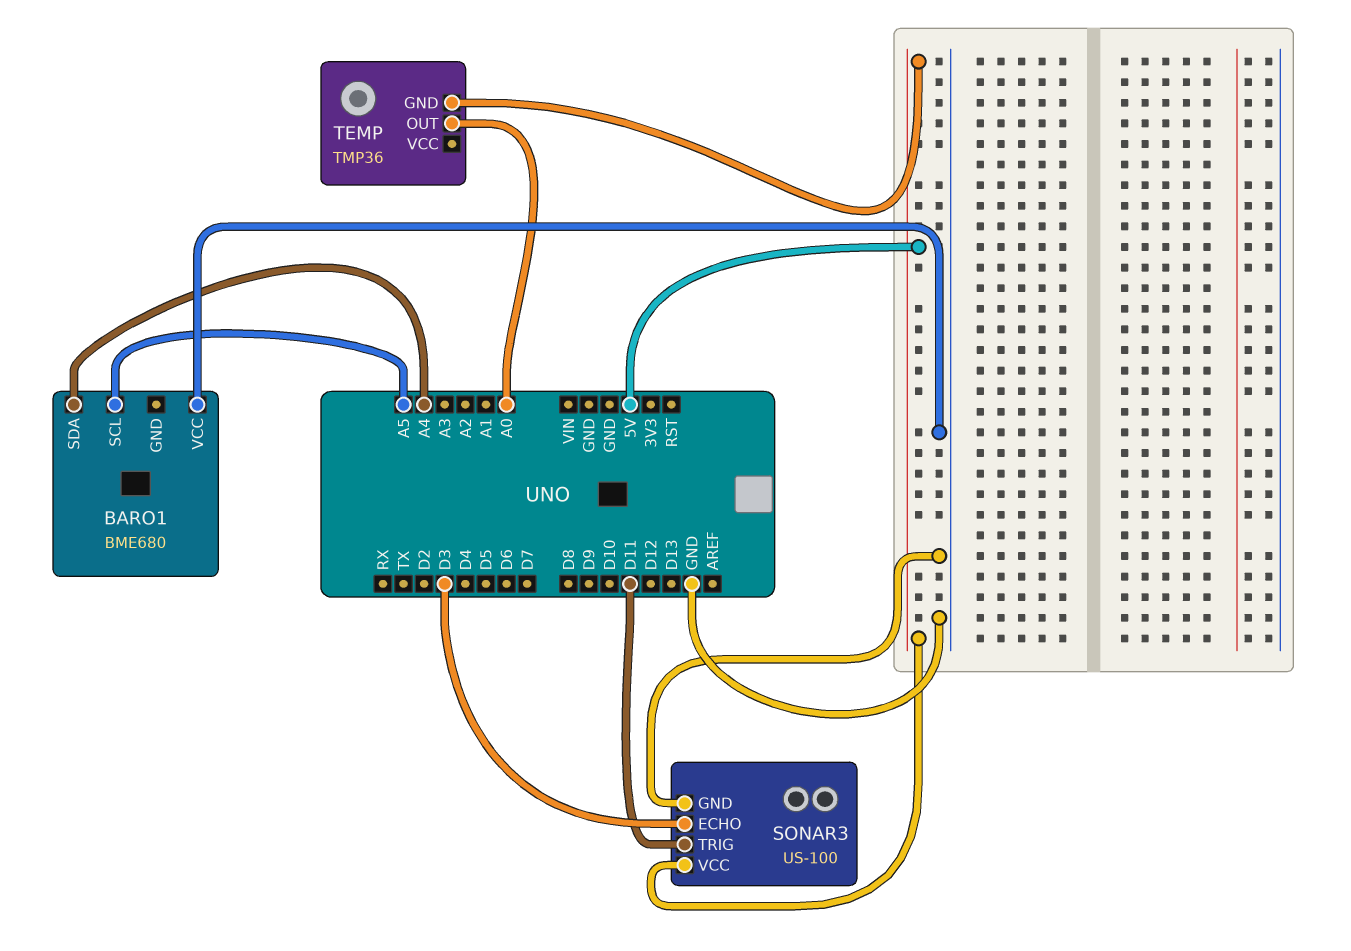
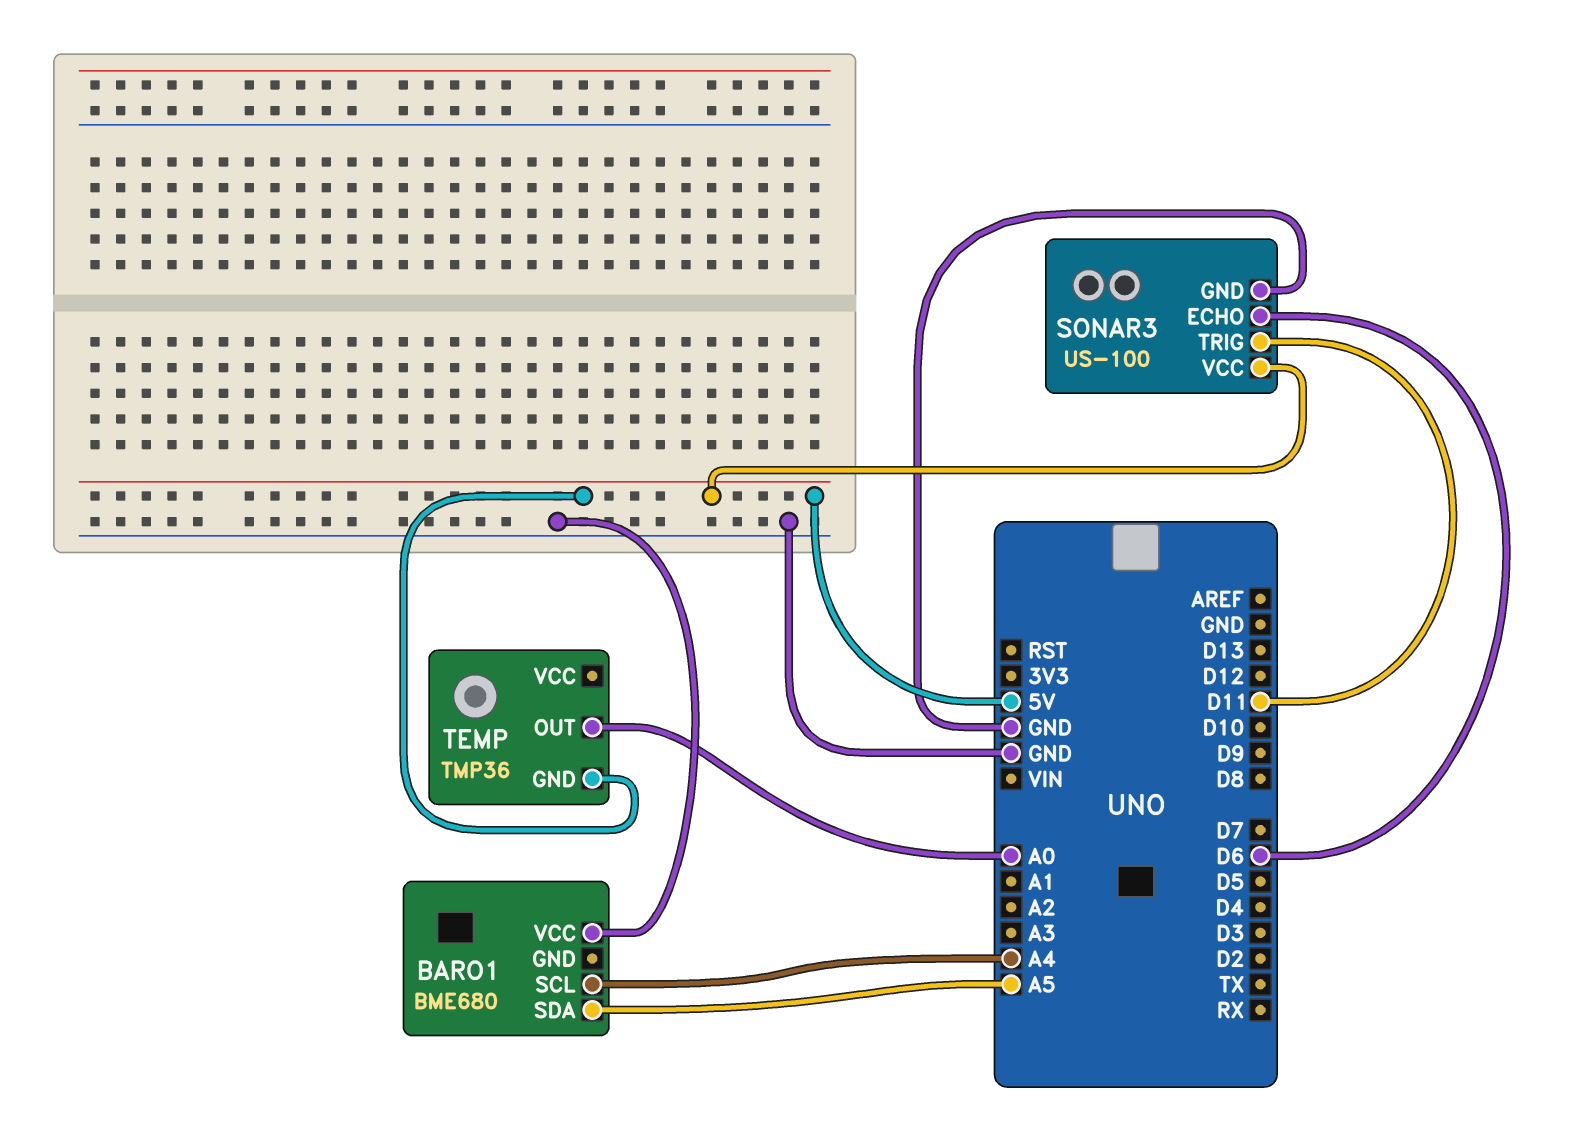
BARO1 pin SCL: A5 -> A4
BARO1 pin SDA: A4 -> A5
SONAR3 pin ECHO: D3 -> D6

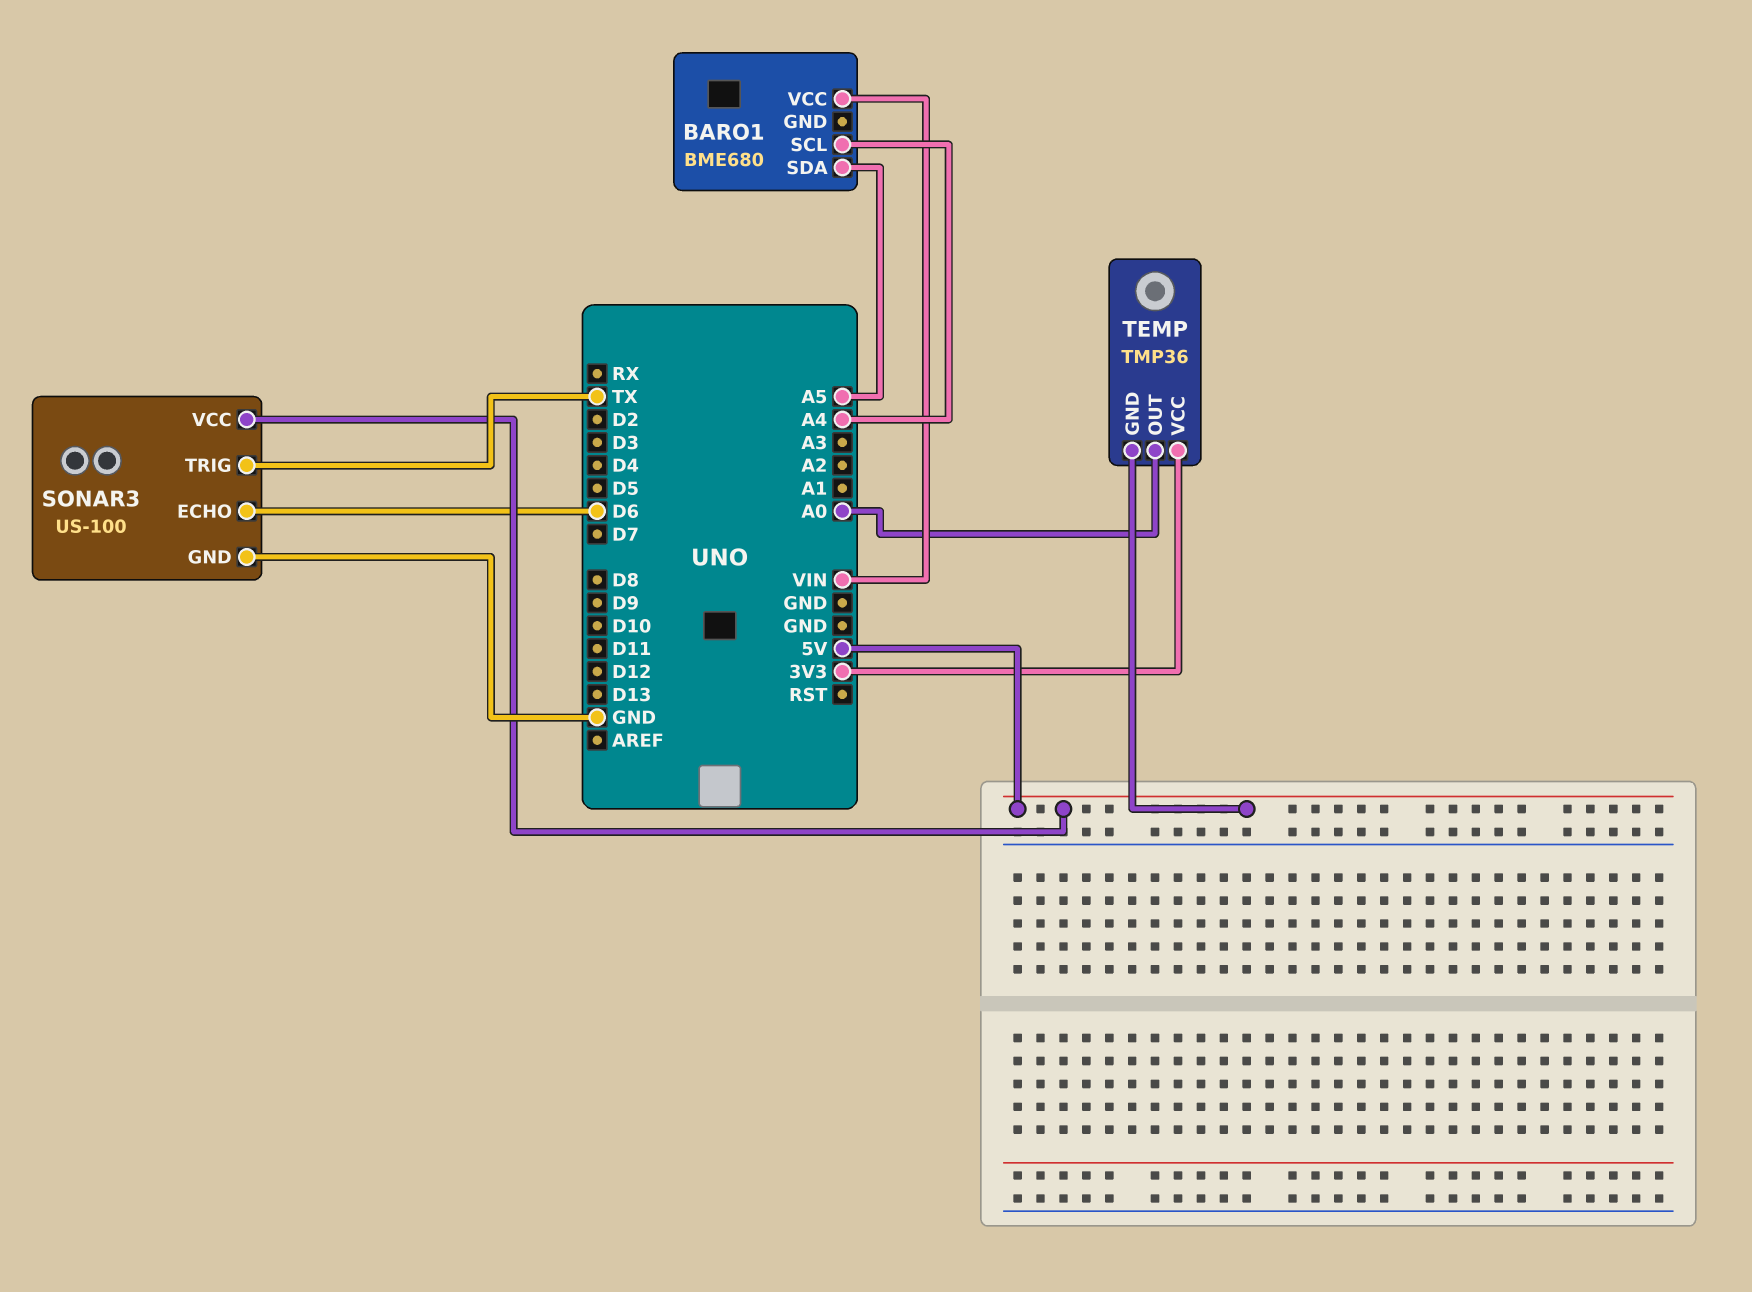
BARO1 pin VCC: GND -> VIN
SONAR3 pin TRIG: D11 -> TX
TEMP pin VCC: none -> 3V3

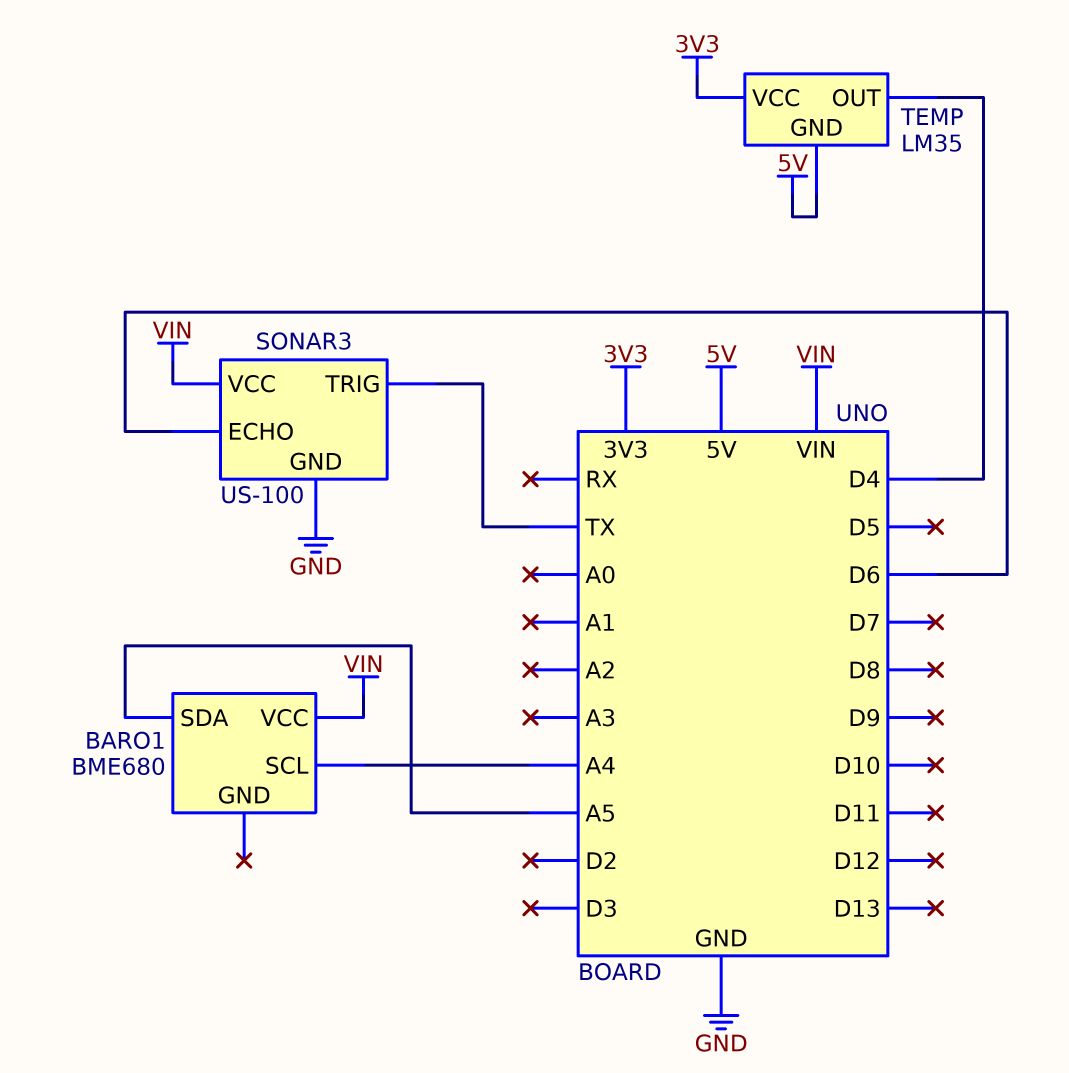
SONAR3 pin VCC: 5V -> VIN
TEMP: TMP36 -> LM35
TEMP pin OUT: A0 -> D4

